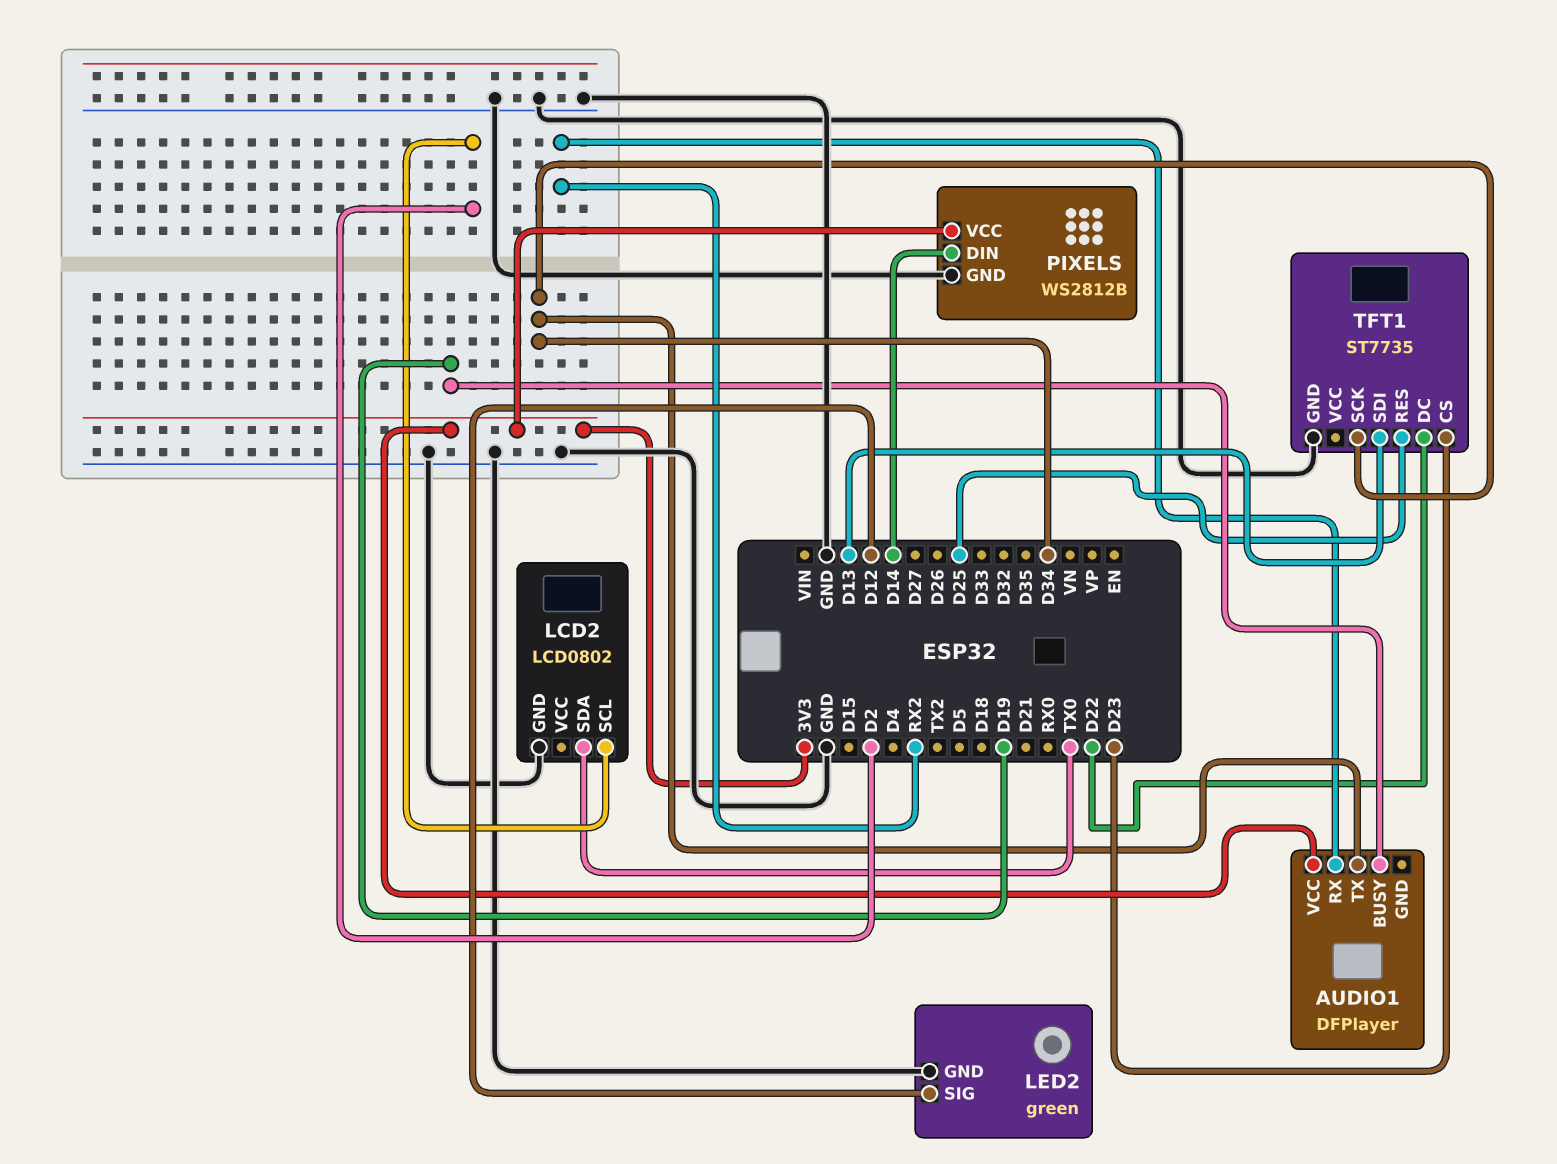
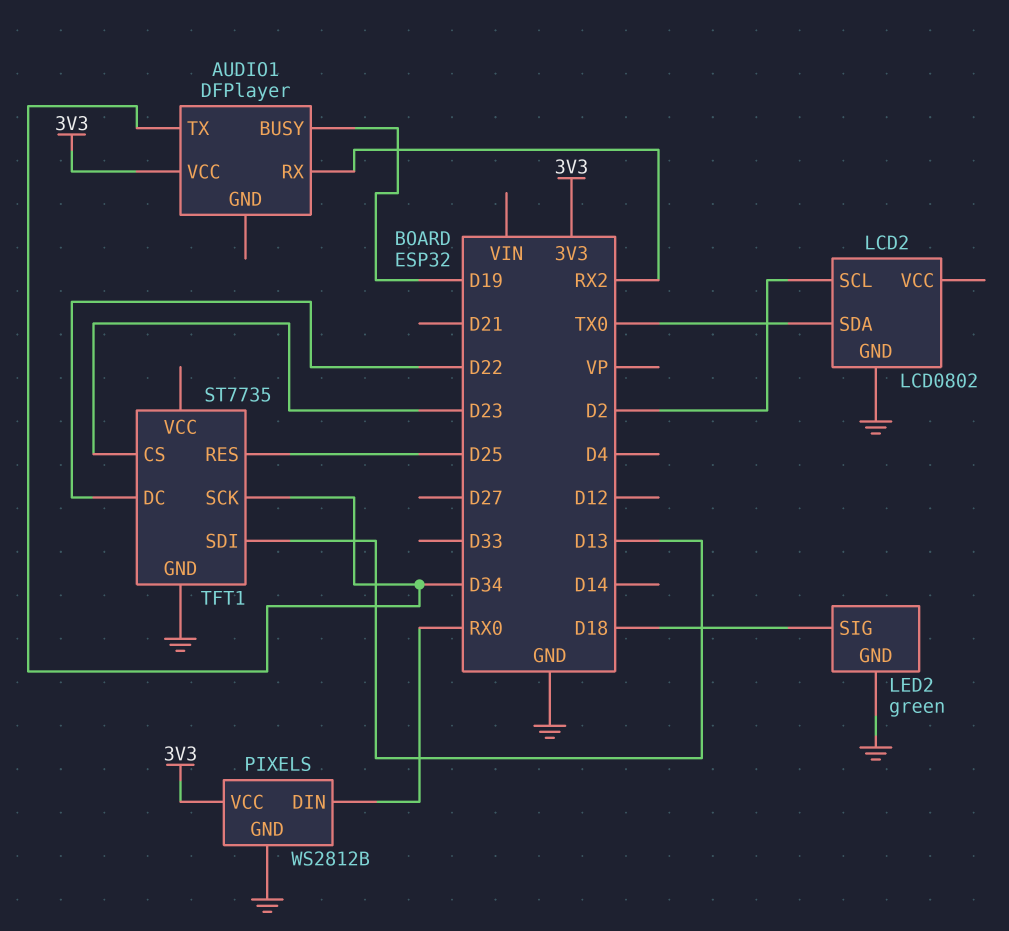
LED2 pin SIG: D12 -> D18
PIXELS pin DIN: D14 -> RX0

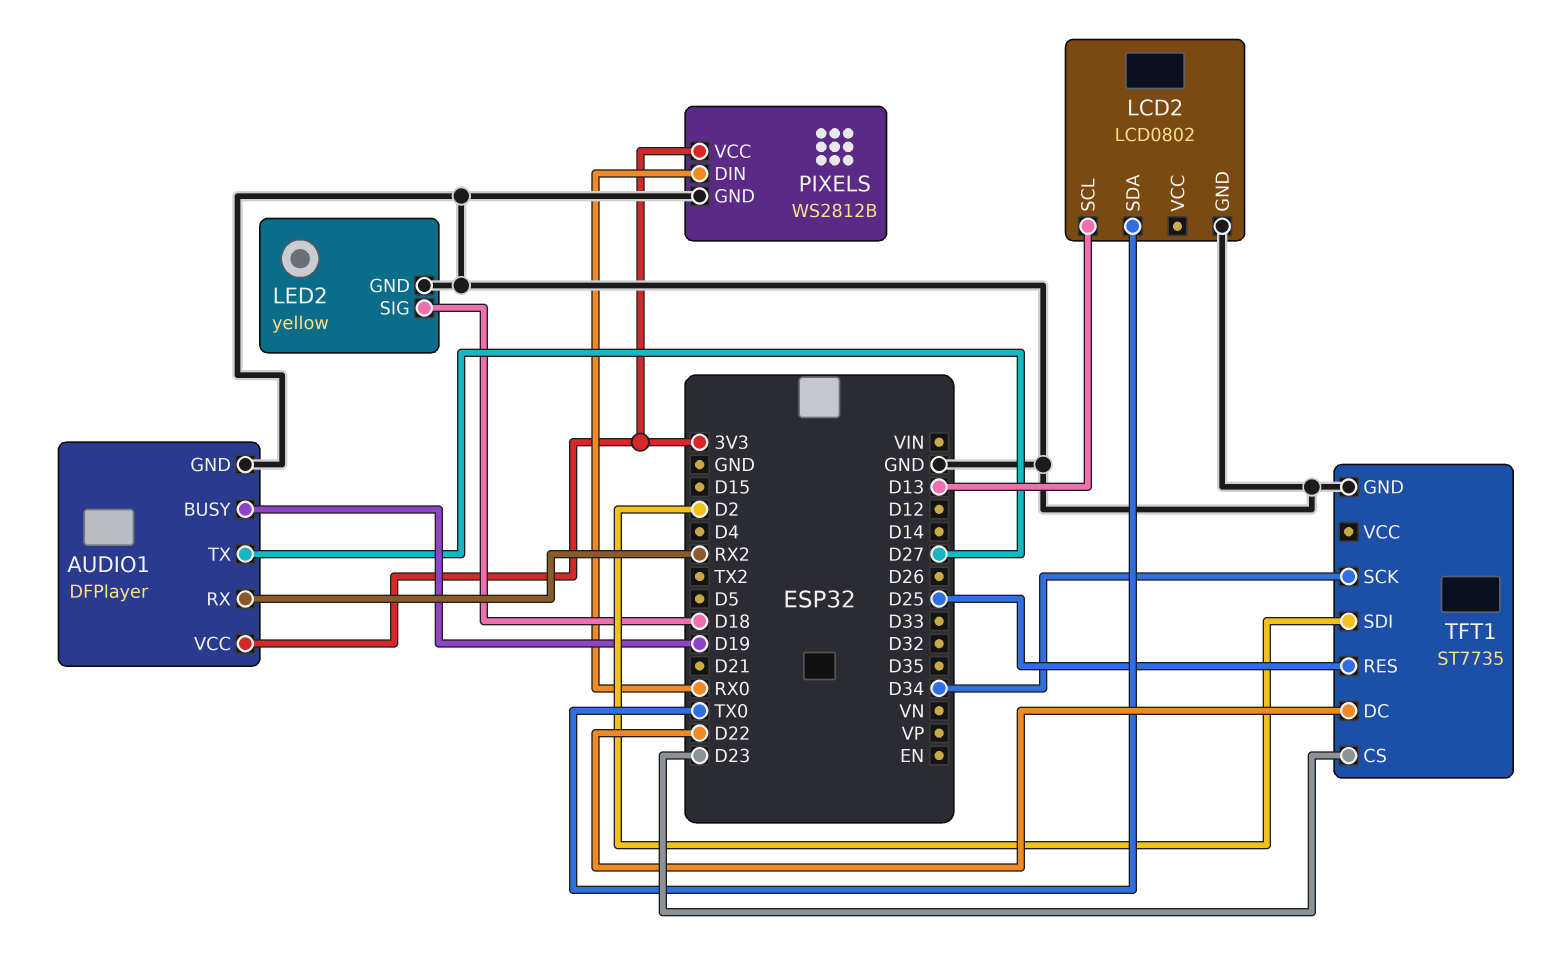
AUDIO1 pin GND: none -> GND
AUDIO1 pin TX: D34 -> D27
LCD2 pin SCL: D2 -> D13
LED2: green -> yellow
TFT1 pin SDI: D13 -> D2

